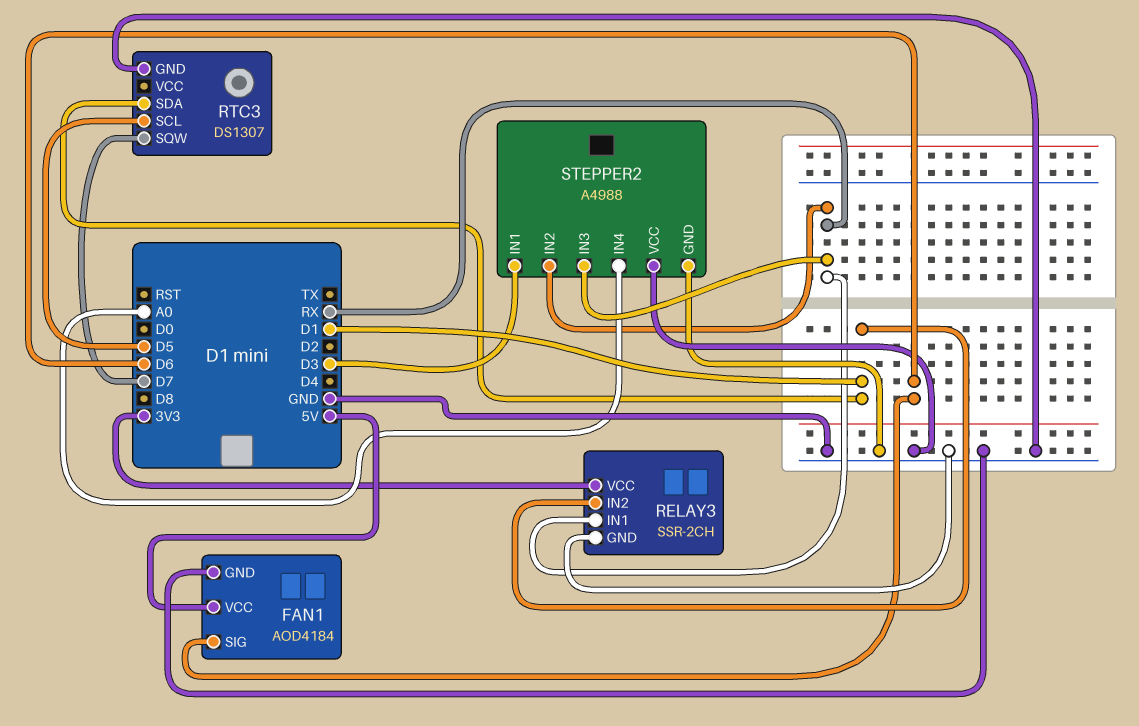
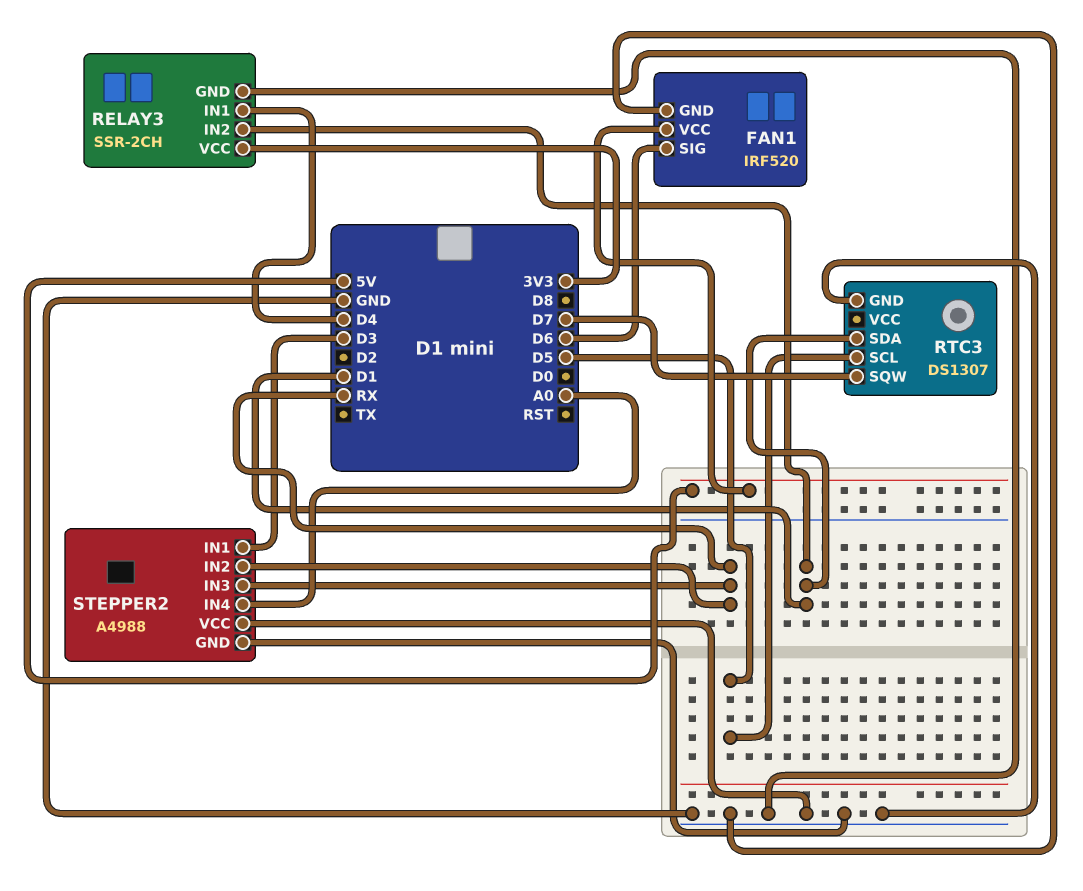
FAN1: AOD4184 -> IRF520
RELAY3 pin IN1: RX -> D4

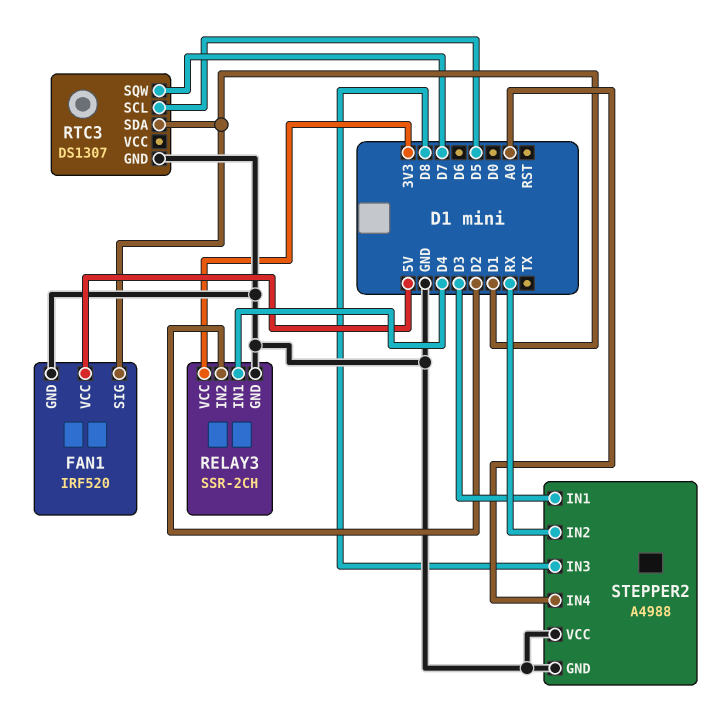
FAN1 pin SIG: D6 -> D1
RELAY3 pin IN2: D1 -> D2
STEPPER2 pin IN3: RX -> D8

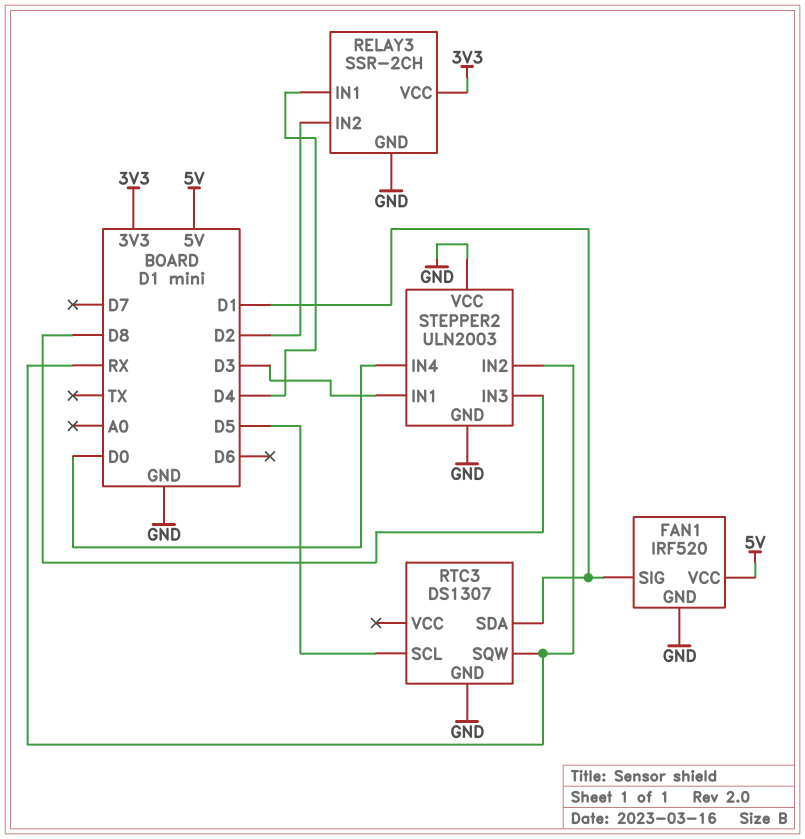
RTC3 pin SQW: D7 -> RX
STEPPER2: A4988 -> ULN2003
STEPPER2 pin IN4: A0 -> D0

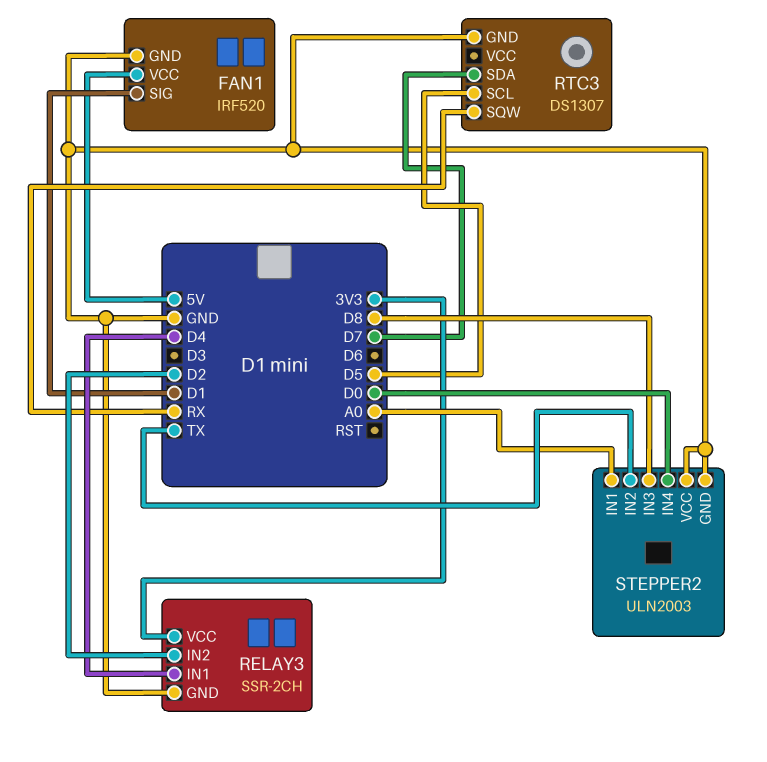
RTC3 pin SDA: D1 -> D7
STEPPER2 pin IN1: D3 -> A0
STEPPER2 pin IN2: RX -> TX

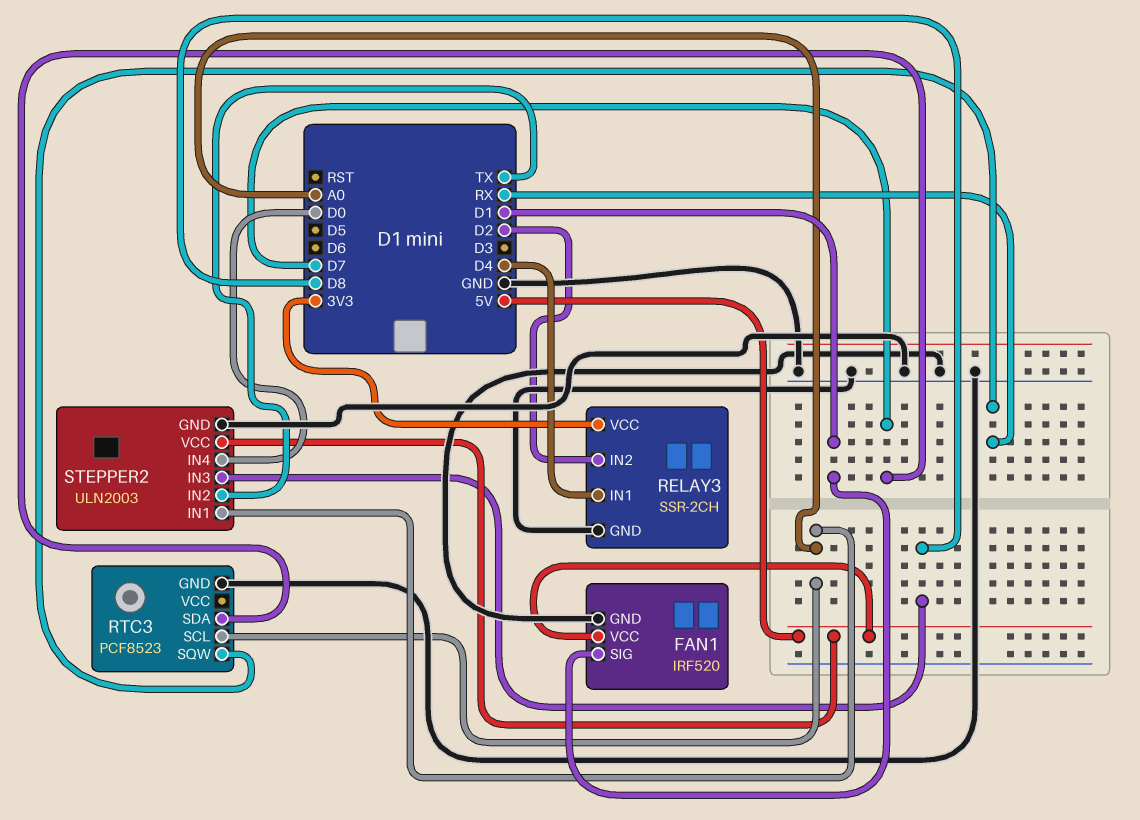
RTC3: DS1307 -> PCF8523
RTC3 pin SCL: D5 -> A0
STEPPER2 pin VCC: GND -> 5V

